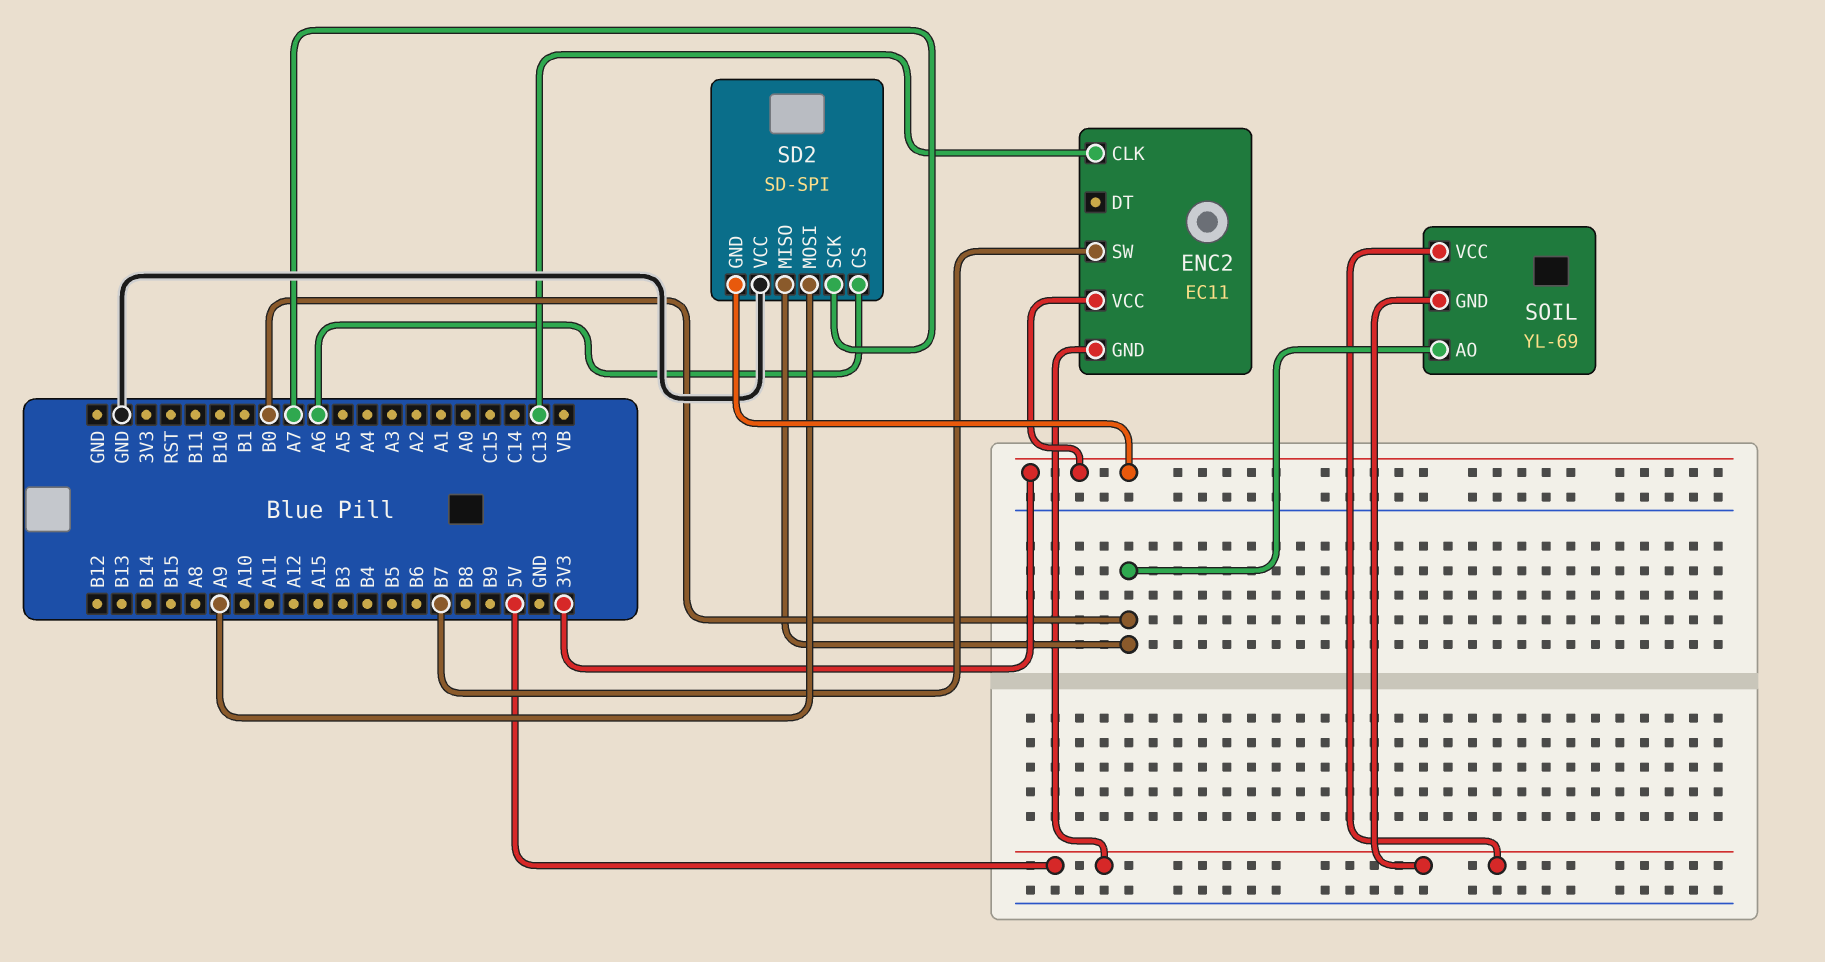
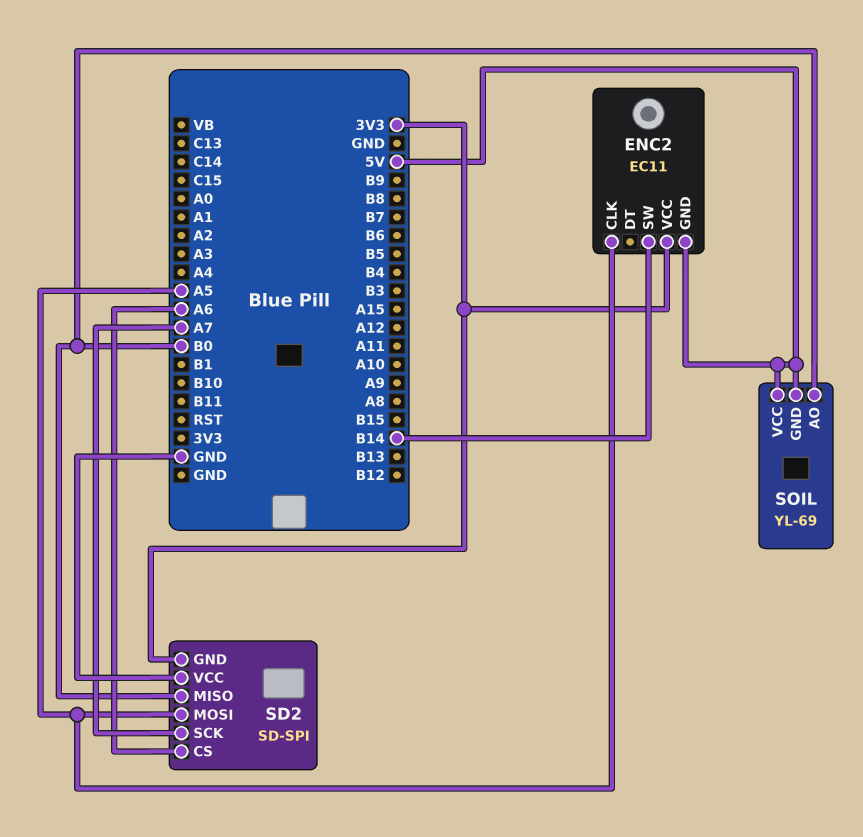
ENC2 pin CLK: C13 -> A5
ENC2 pin SW: B7 -> B14
SD2 pin MOSI: A9 -> A5

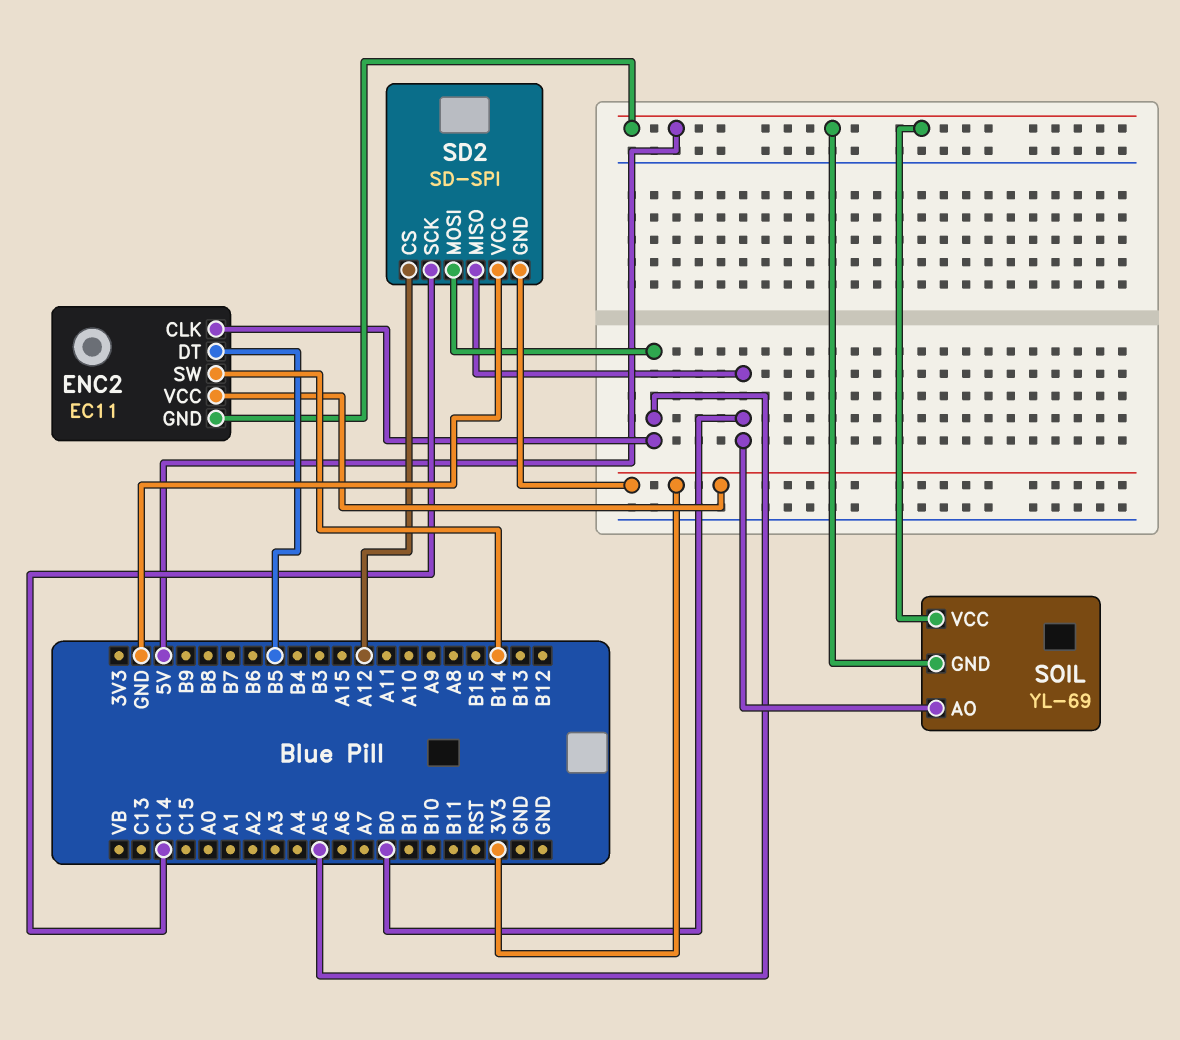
ENC2 pin DT: none -> B5
SD2 pin CS: A6 -> A12
SD2 pin SCK: A7 -> C14

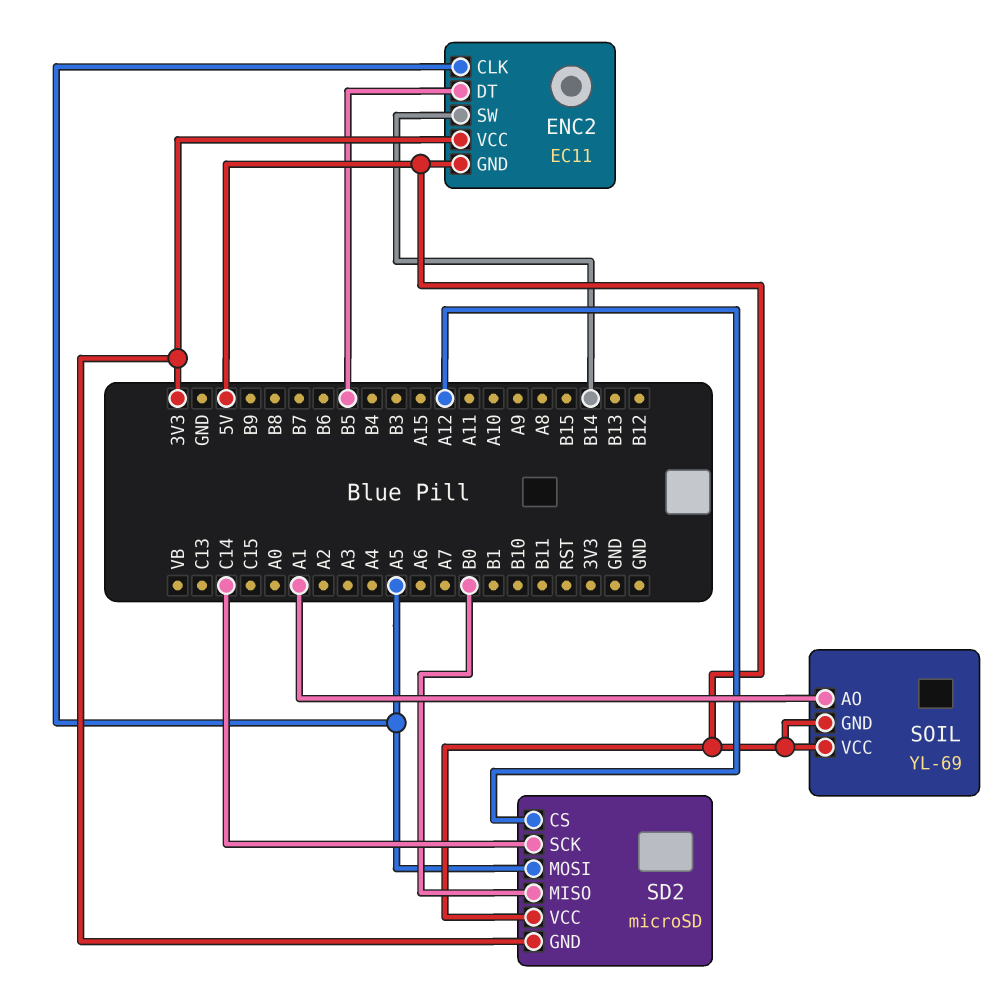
SD2: SD-SPI -> microSD
SD2 pin VCC: GND -> 5V
SOIL pin AO: B0 -> A1

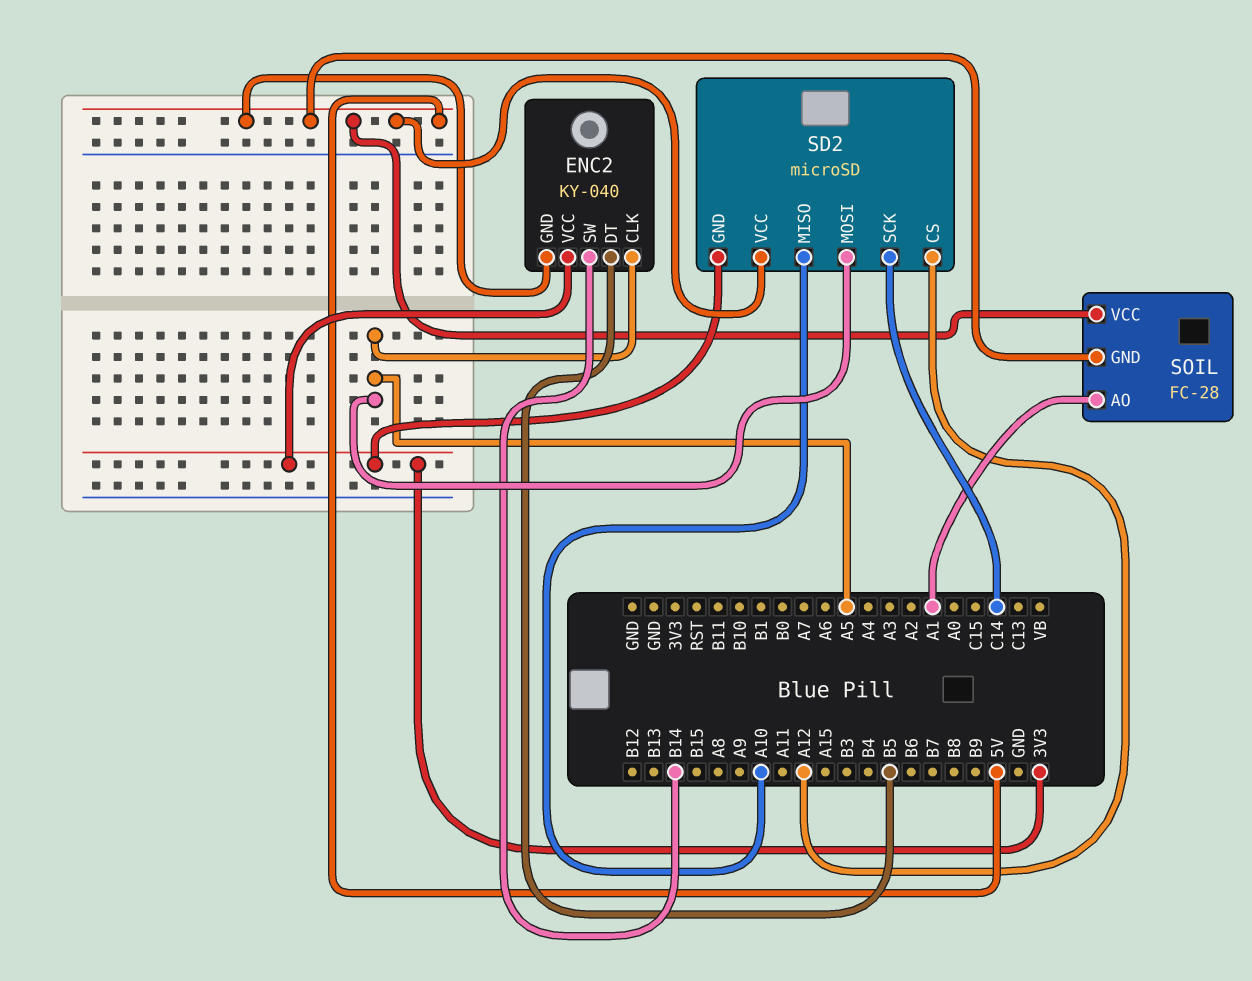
ENC2: EC11 -> KY-040
SD2 pin MISO: B0 -> A10
SOIL: YL-69 -> FC-28

